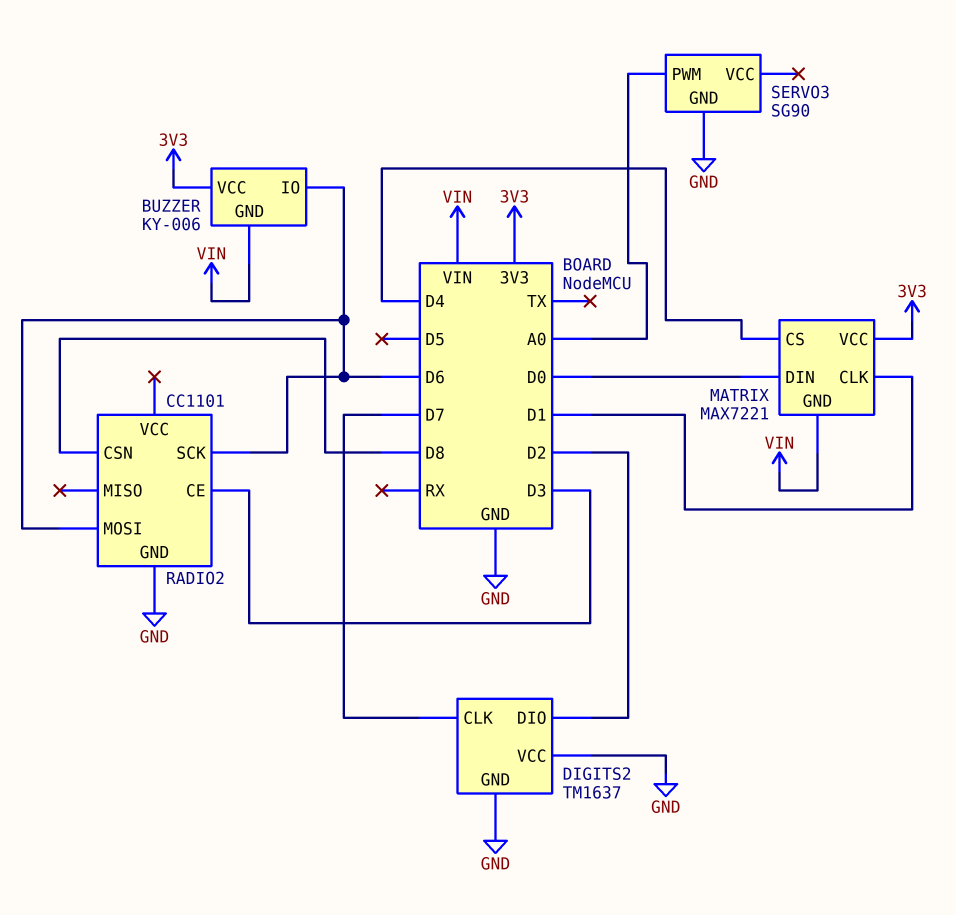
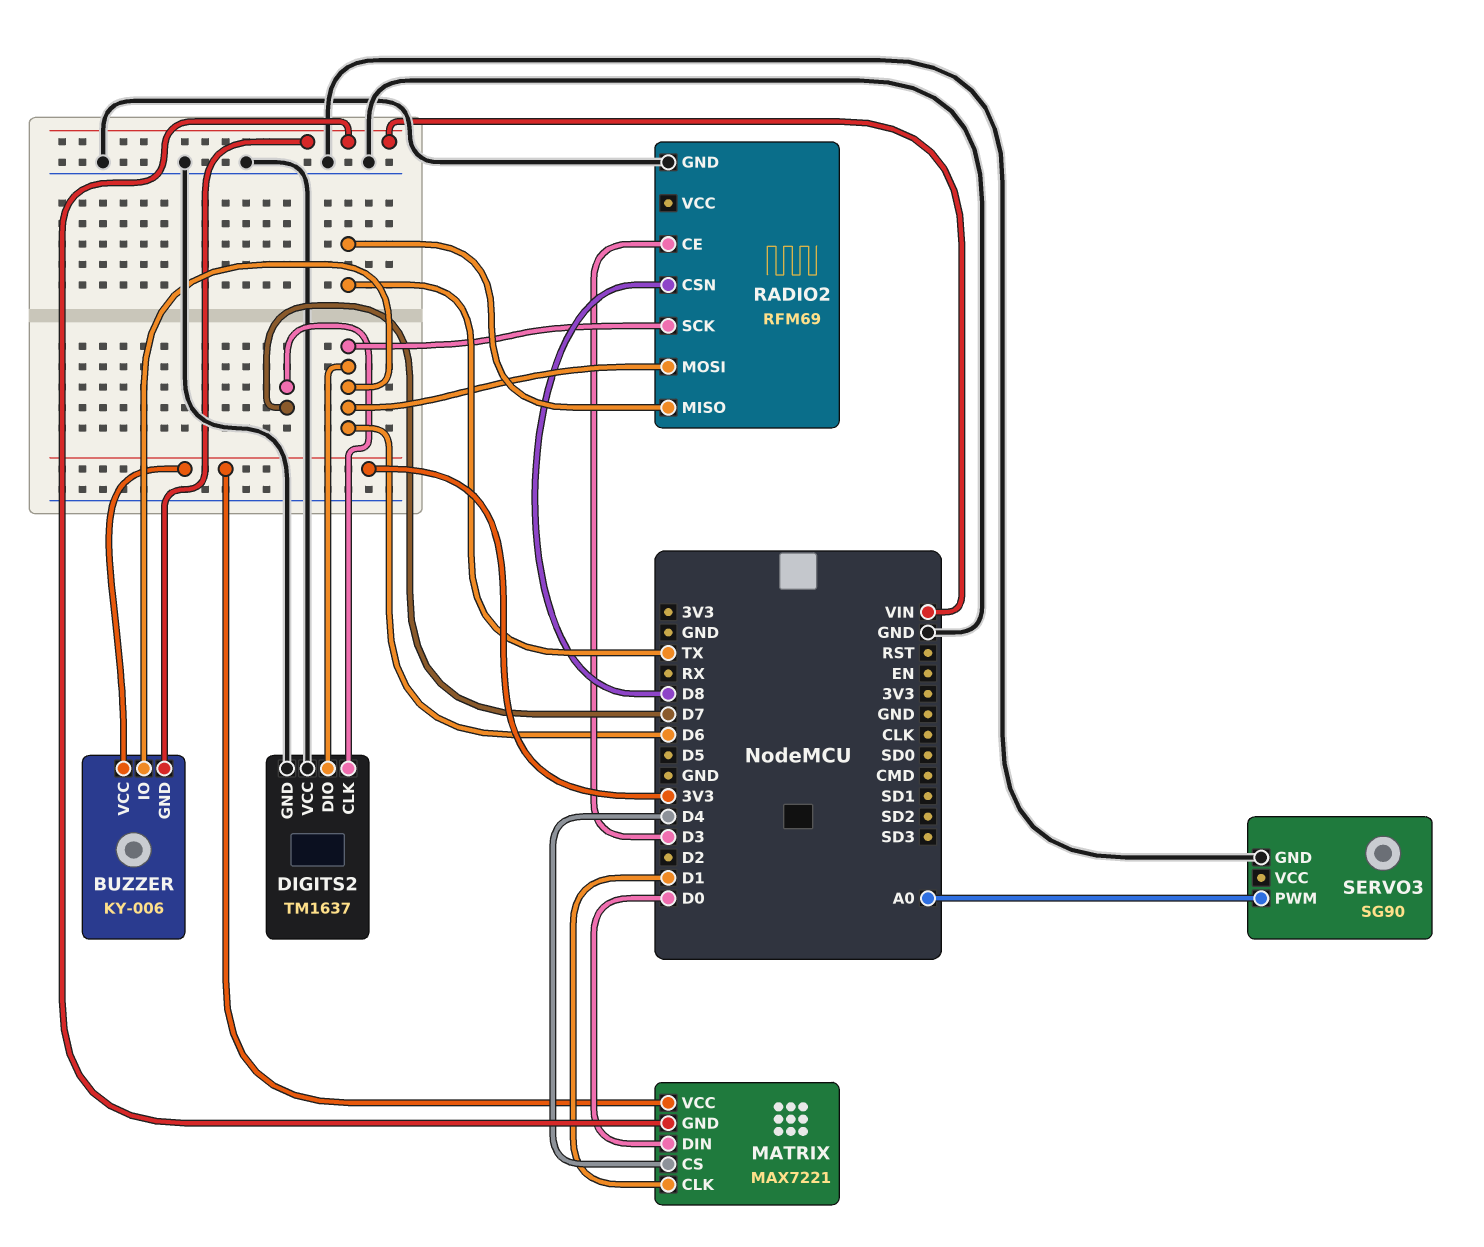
DIGITS2 pin DIO: D2 -> D6
RADIO2: CC1101 -> RFM69
RADIO2 pin MISO: none -> TX

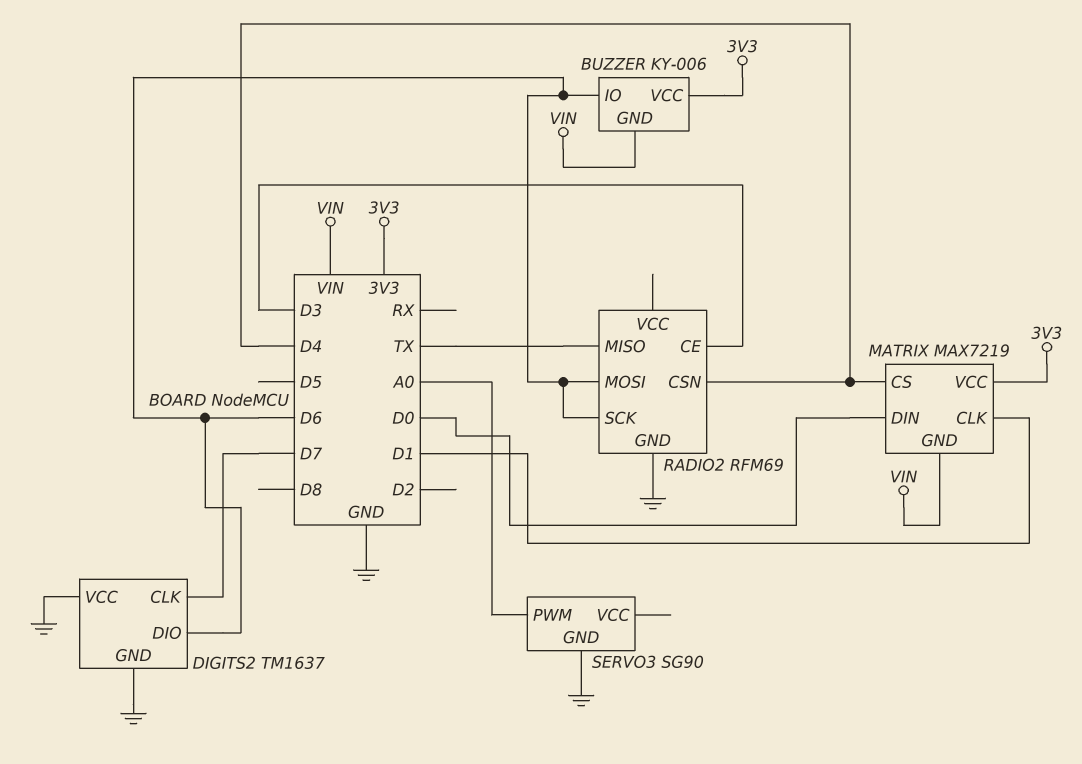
MATRIX: MAX7221 -> MAX7219
RADIO2 pin CSN: D8 -> D4

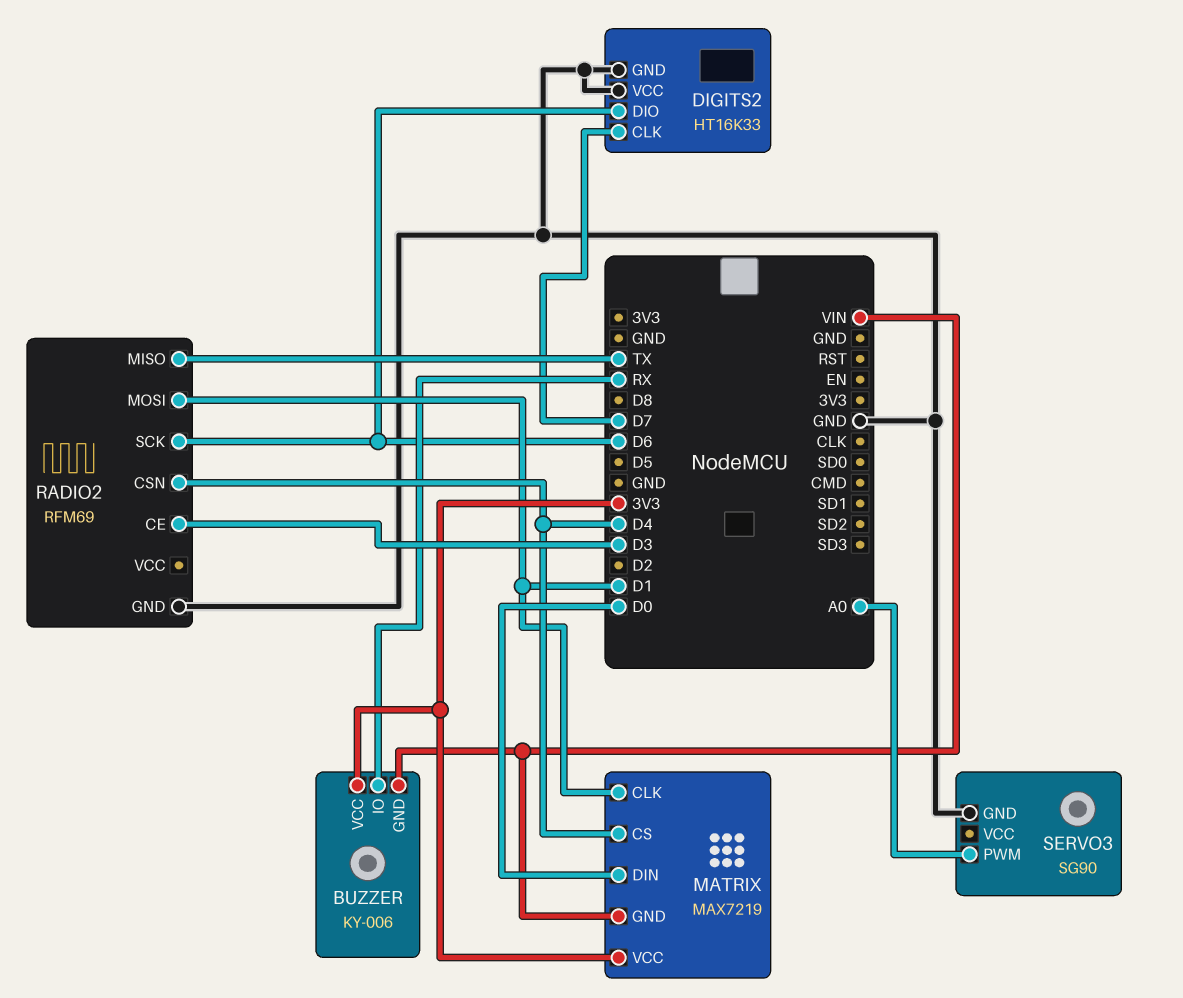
BUZZER pin IO: D6 -> RX
DIGITS2: TM1637 -> HT16K33
RADIO2 pin MOSI: D6 -> D1

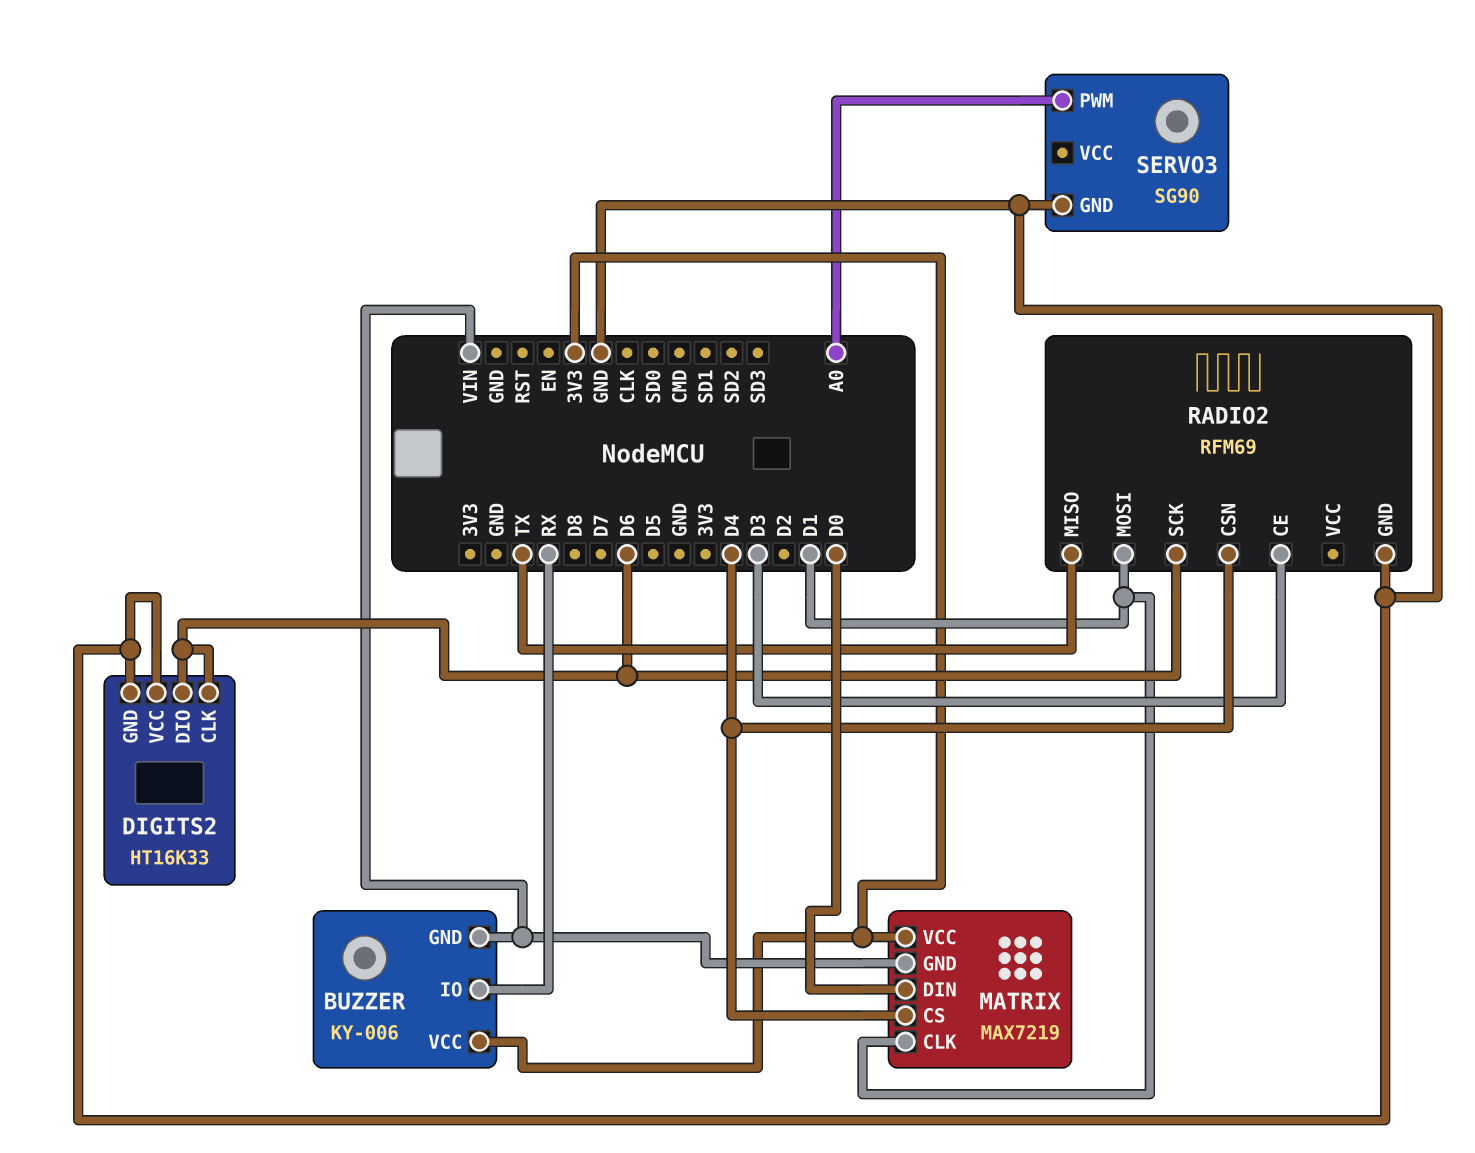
DIGITS2 pin CLK: D7 -> D6

